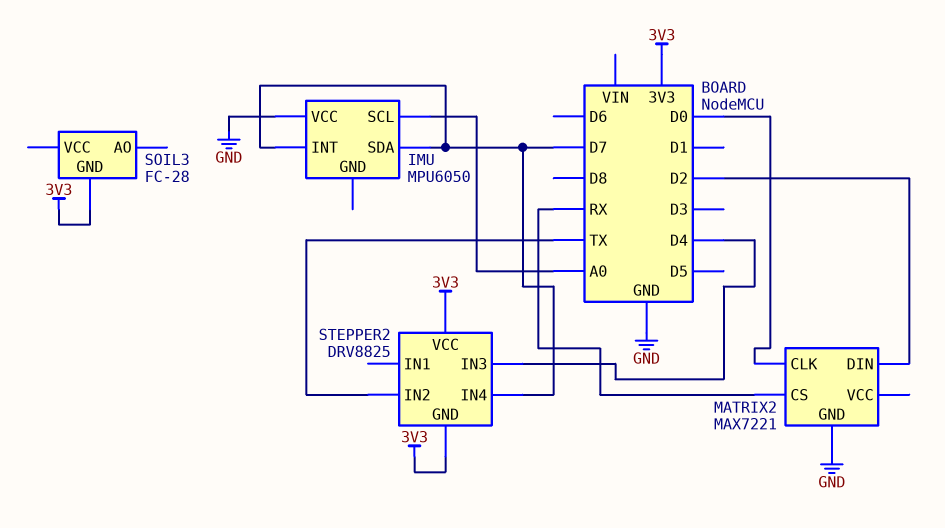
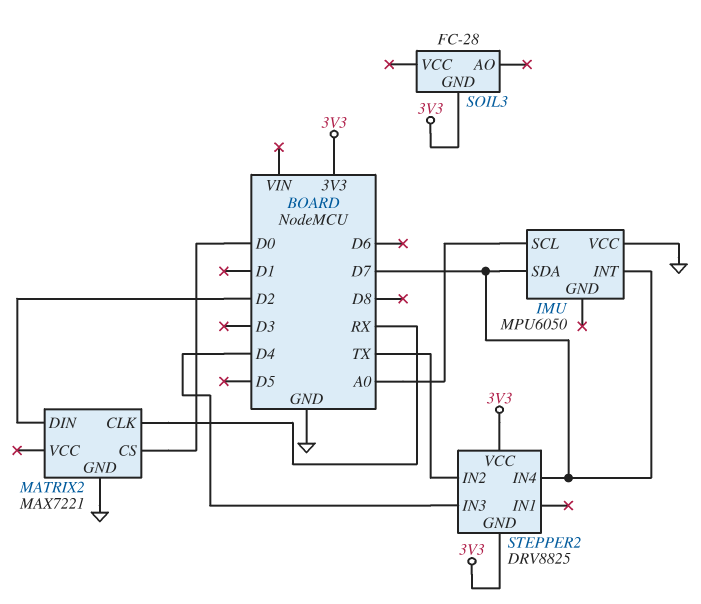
MATRIX2 pin CLK: D0 -> RX
MATRIX2 pin CS: RX -> D0

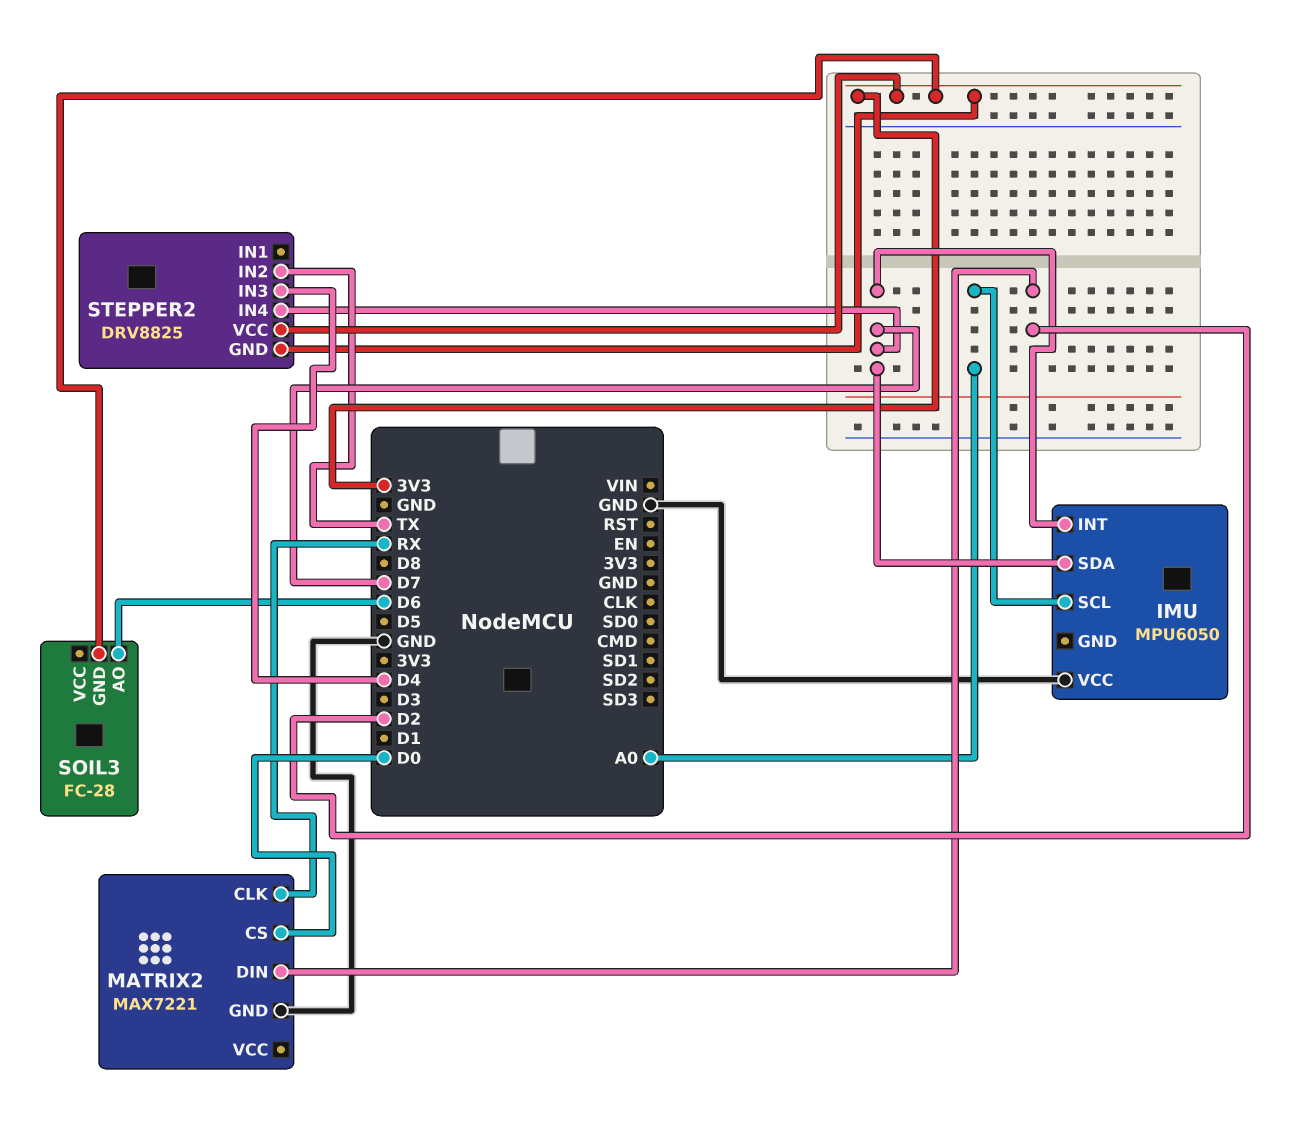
SOIL3 pin AO: none -> D6

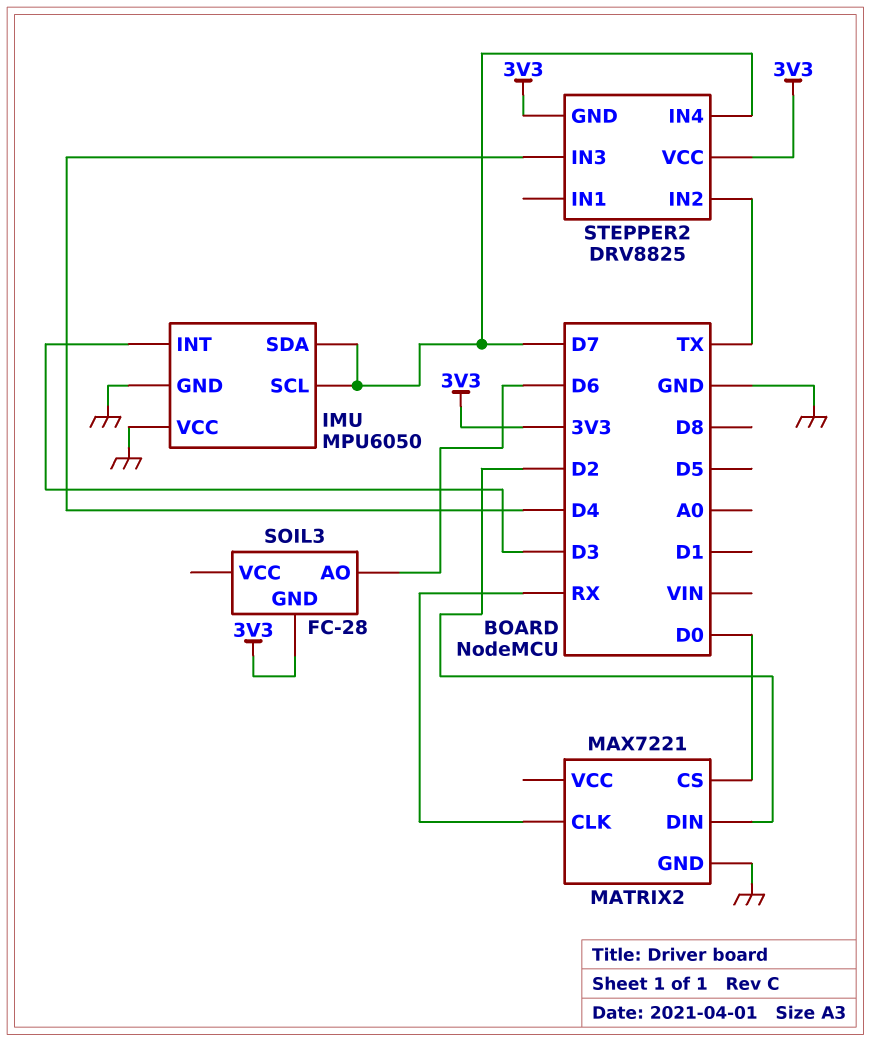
IMU pin GND: none -> GND
IMU pin INT: D7 -> D3
IMU pin SCL: A0 -> D7

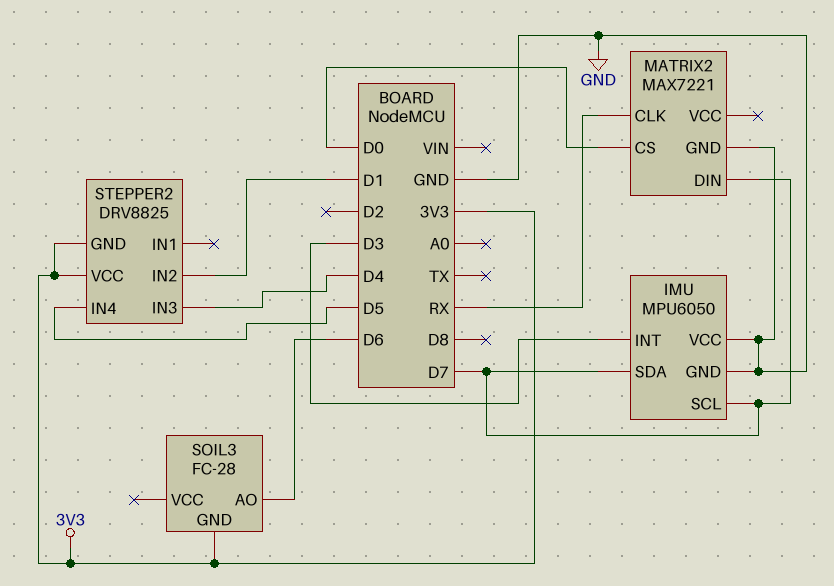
MATRIX2 pin DIN: D2 -> D7
STEPPER2 pin IN2: TX -> D1
STEPPER2 pin IN4: D7 -> D5

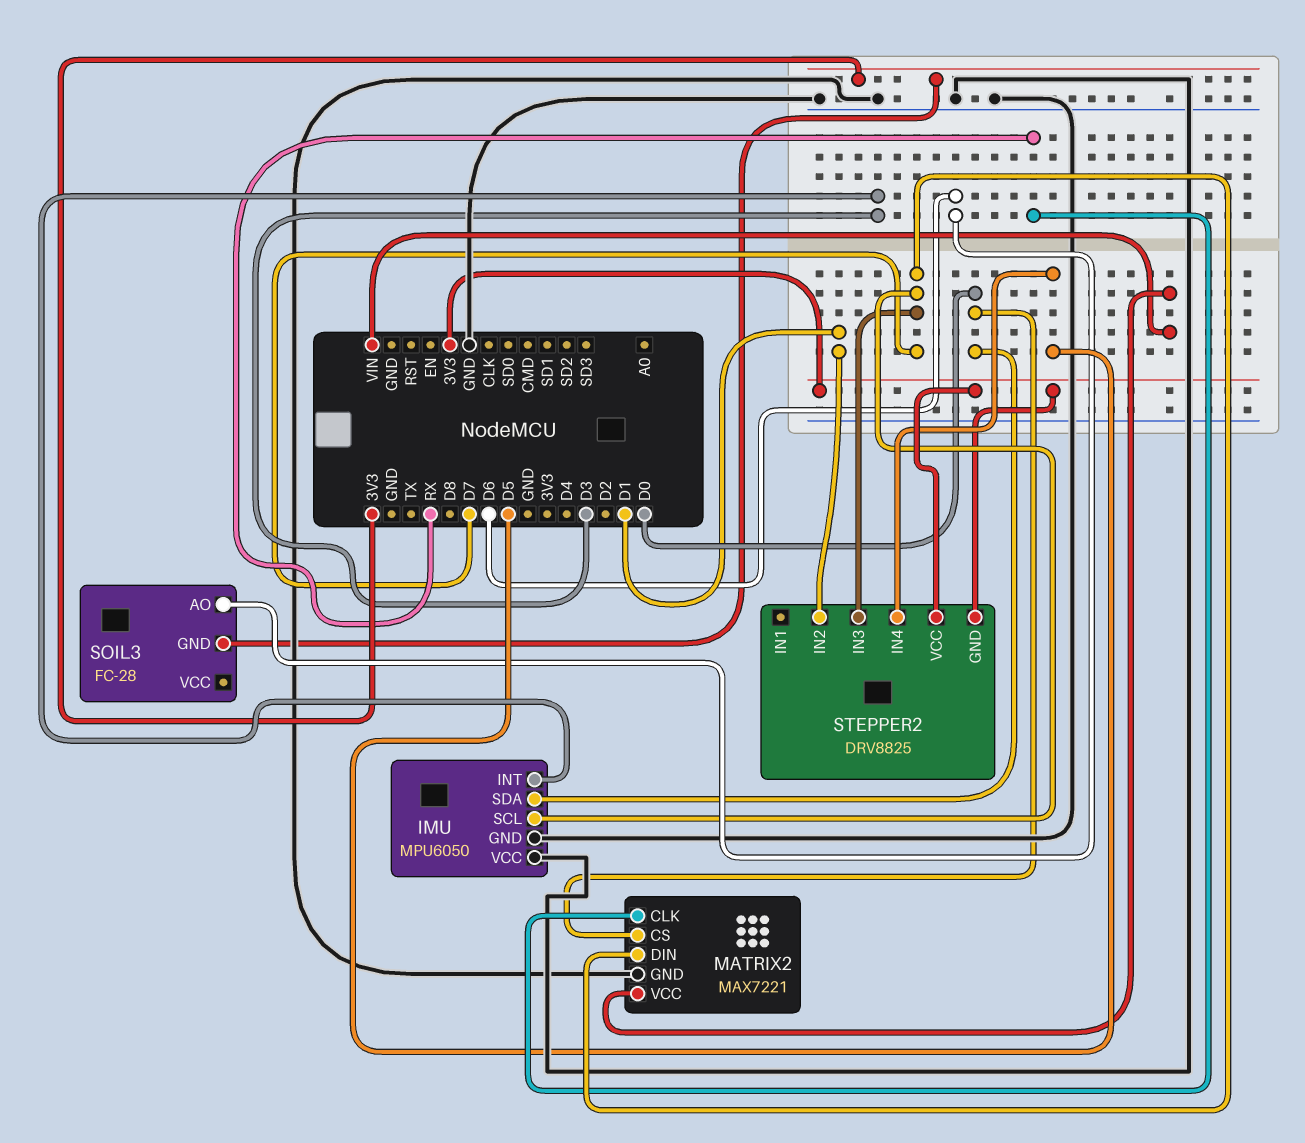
IMU pin SDA: D7 -> D0
MATRIX2 pin VCC: none -> VIN
STEPPER2 pin IN3: D4 -> D7

